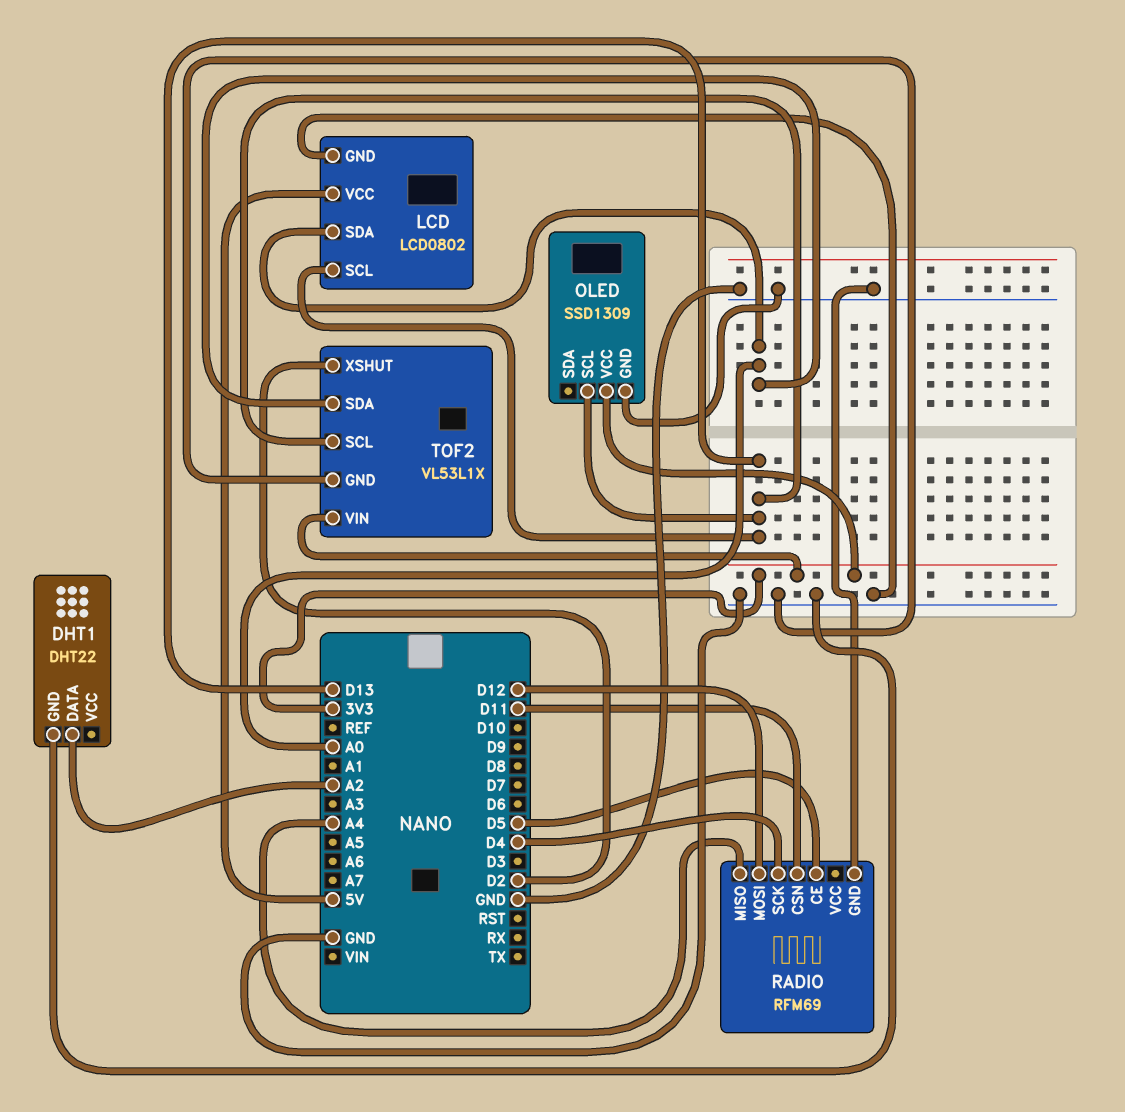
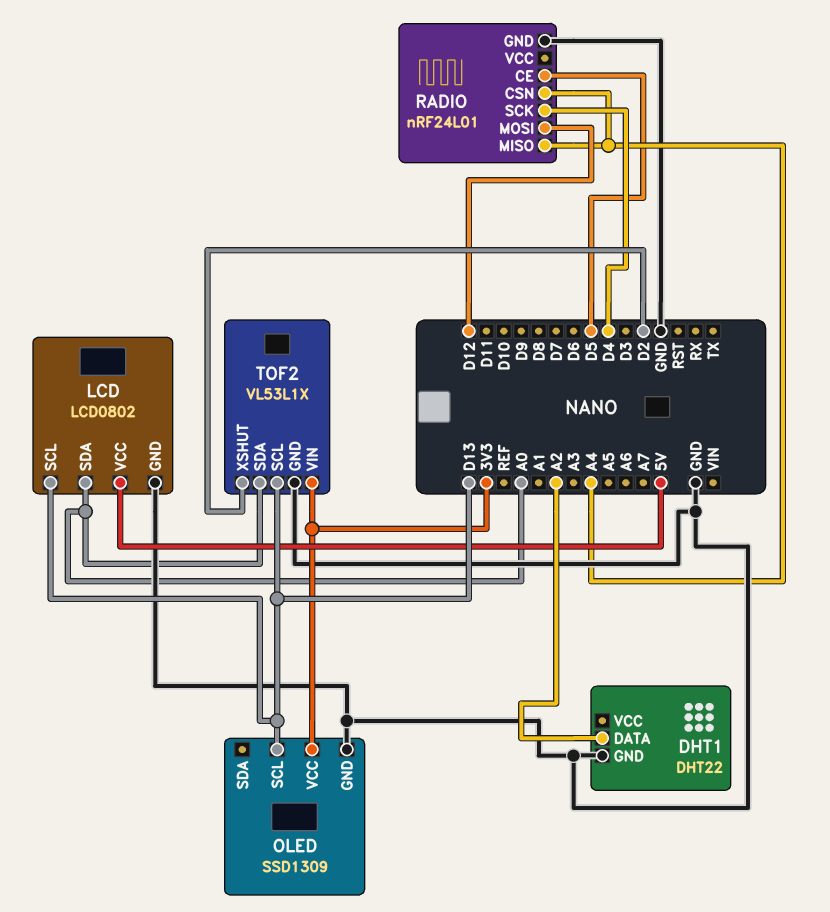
RADIO: RFM69 -> nRF24L01
RADIO pin CSN: D11 -> A4

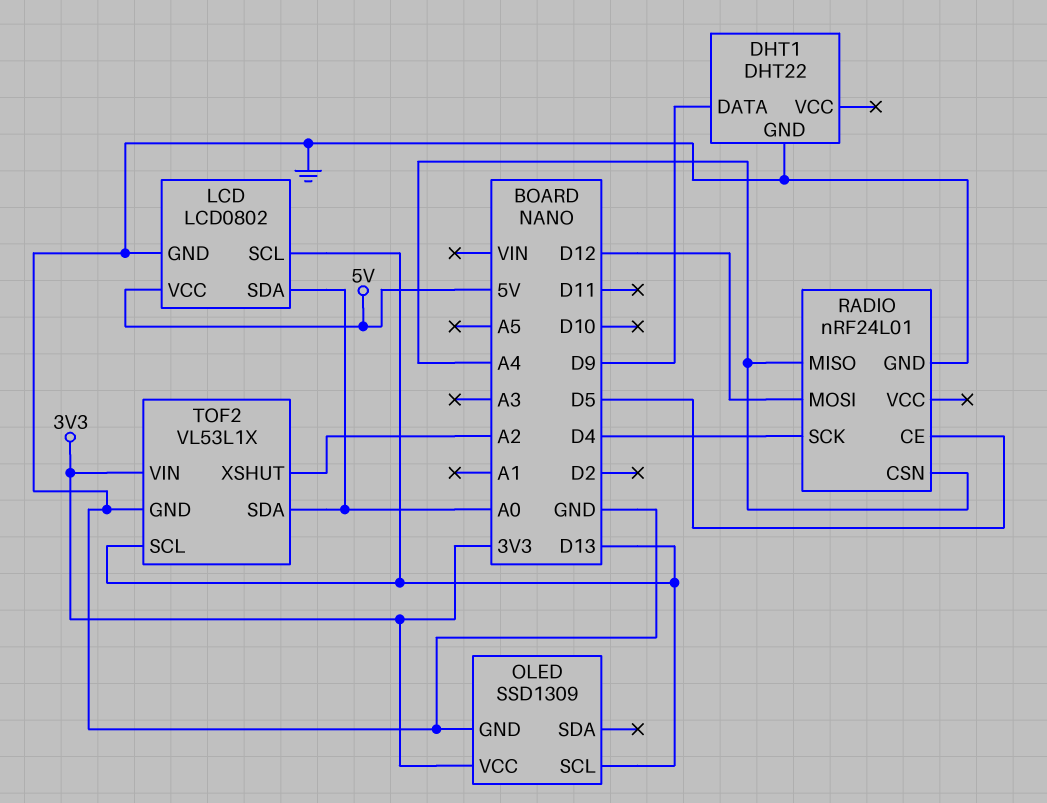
DHT1 pin DATA: A2 -> D9
TOF2 pin XSHUT: D2 -> A2

